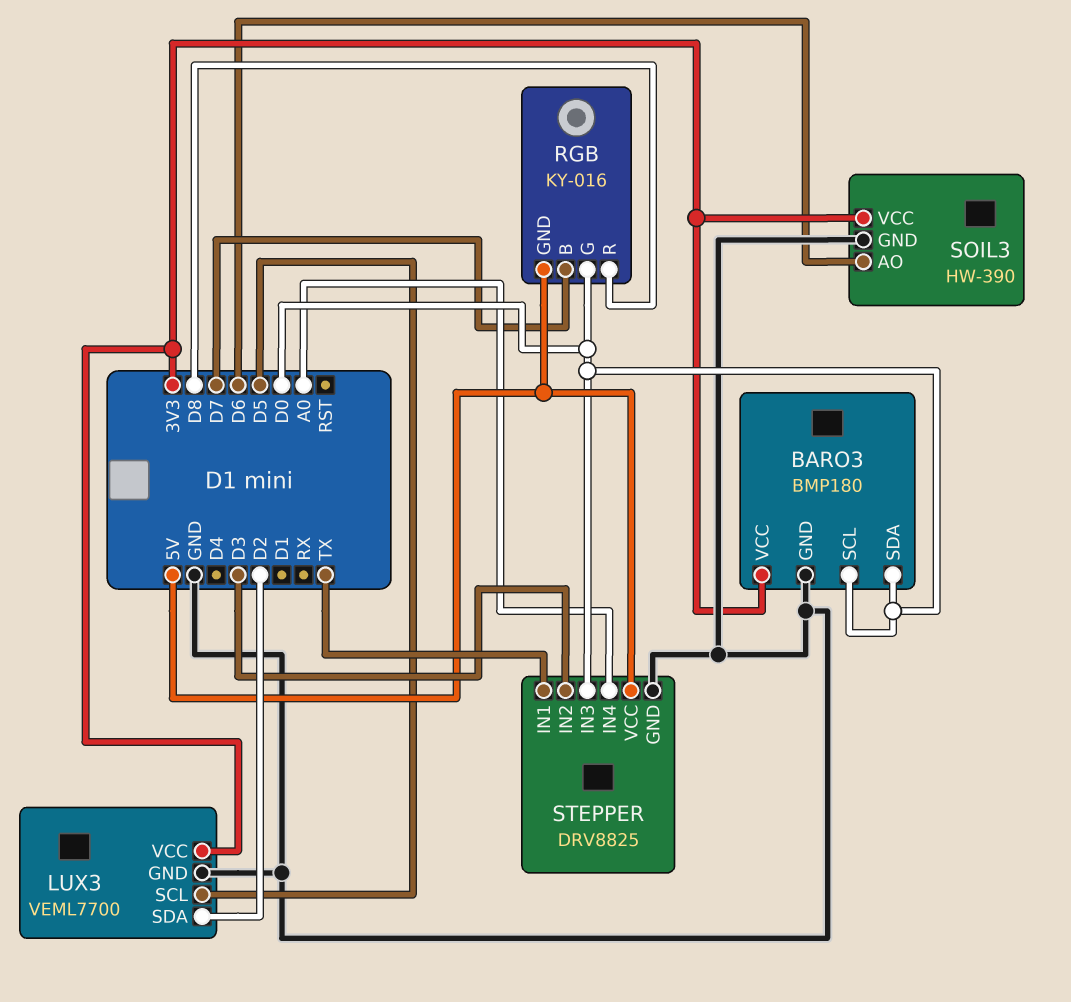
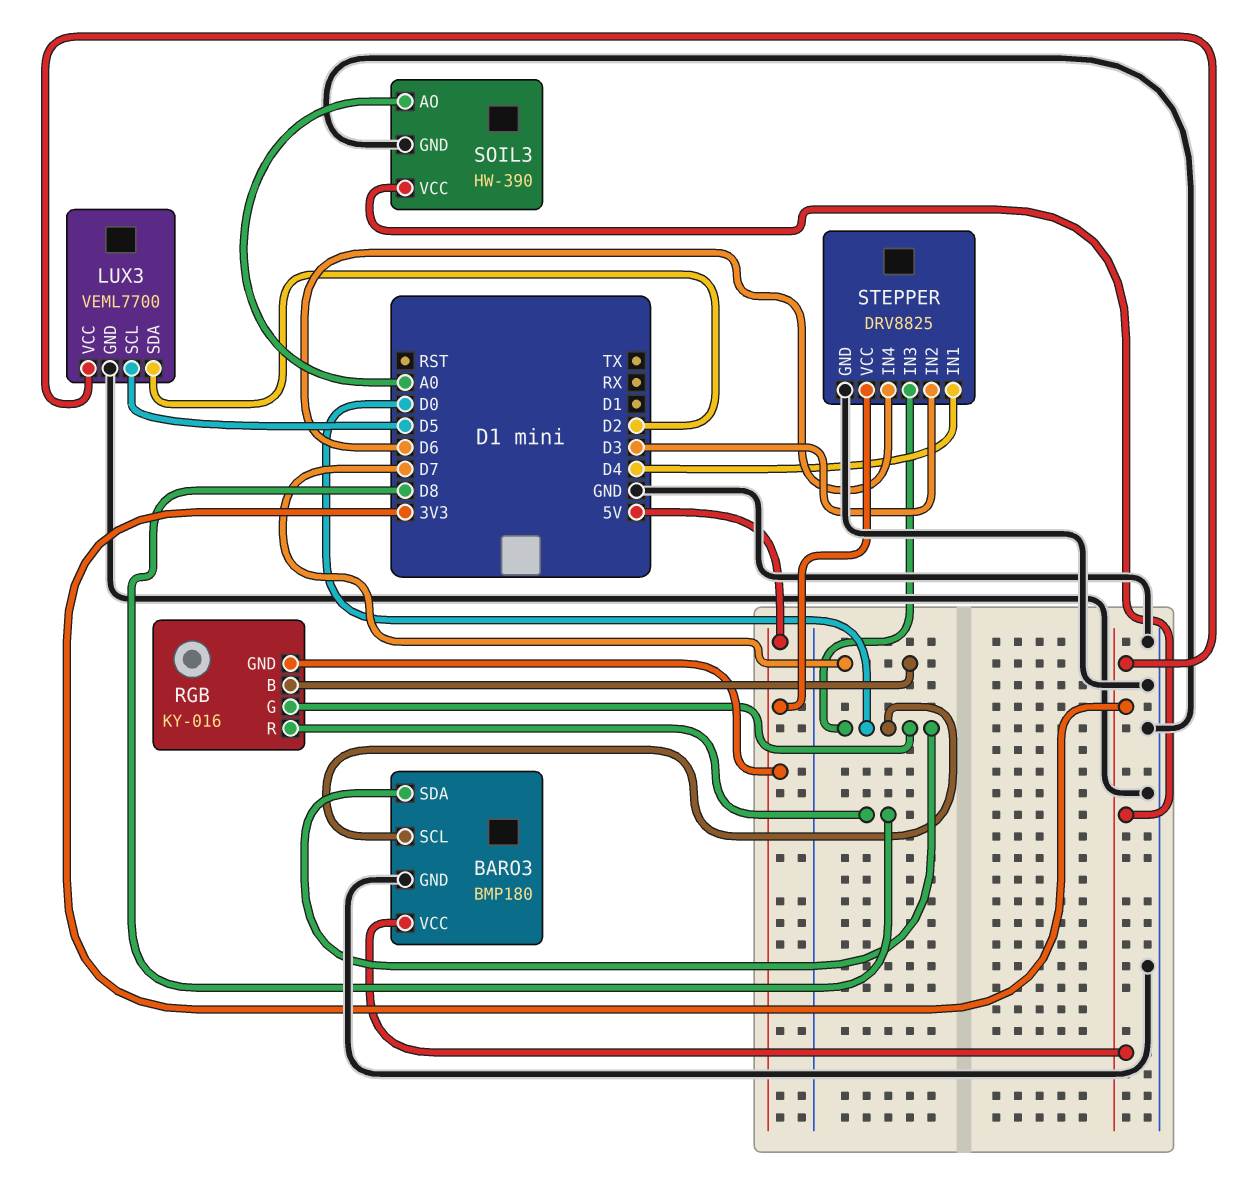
SOIL3 pin AO: D6 -> A0
STEPPER pin IN1: TX -> D4
STEPPER pin IN4: A0 -> D6

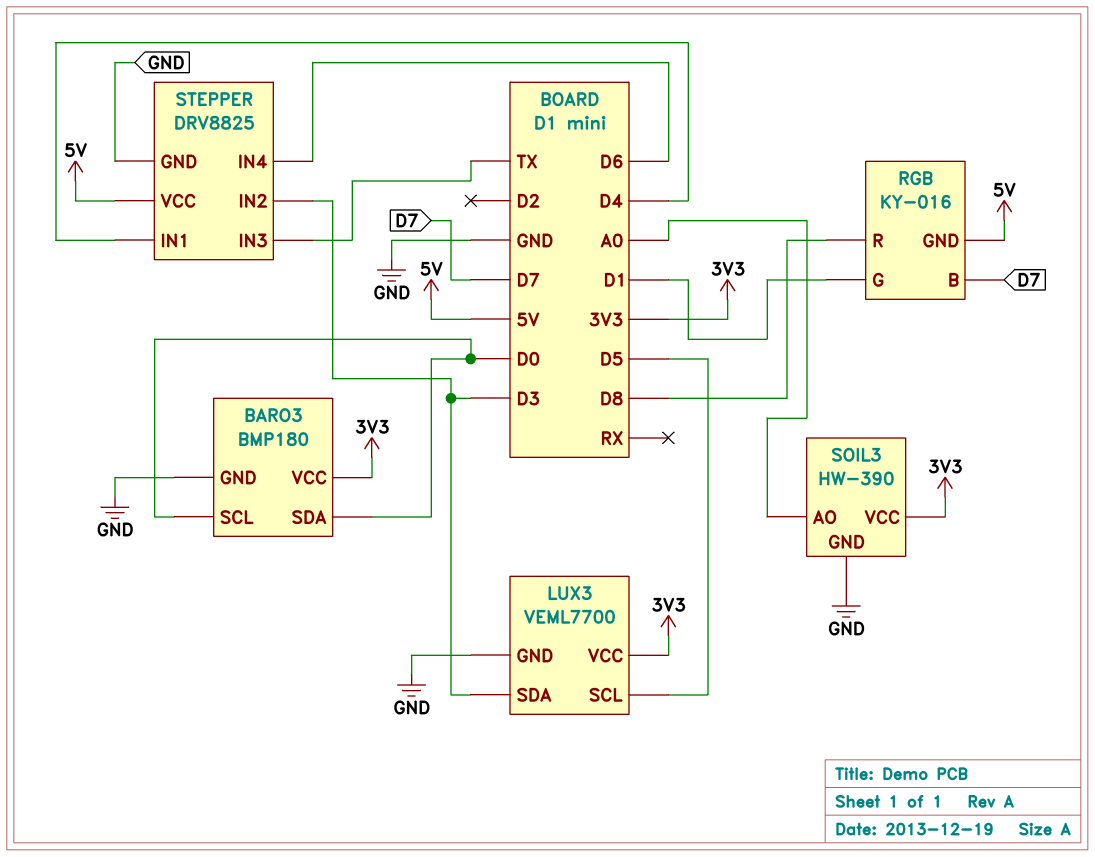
LUX3 pin SDA: D2 -> D3
RGB pin G: D0 -> D1
STEPPER pin IN3: D0 -> TX

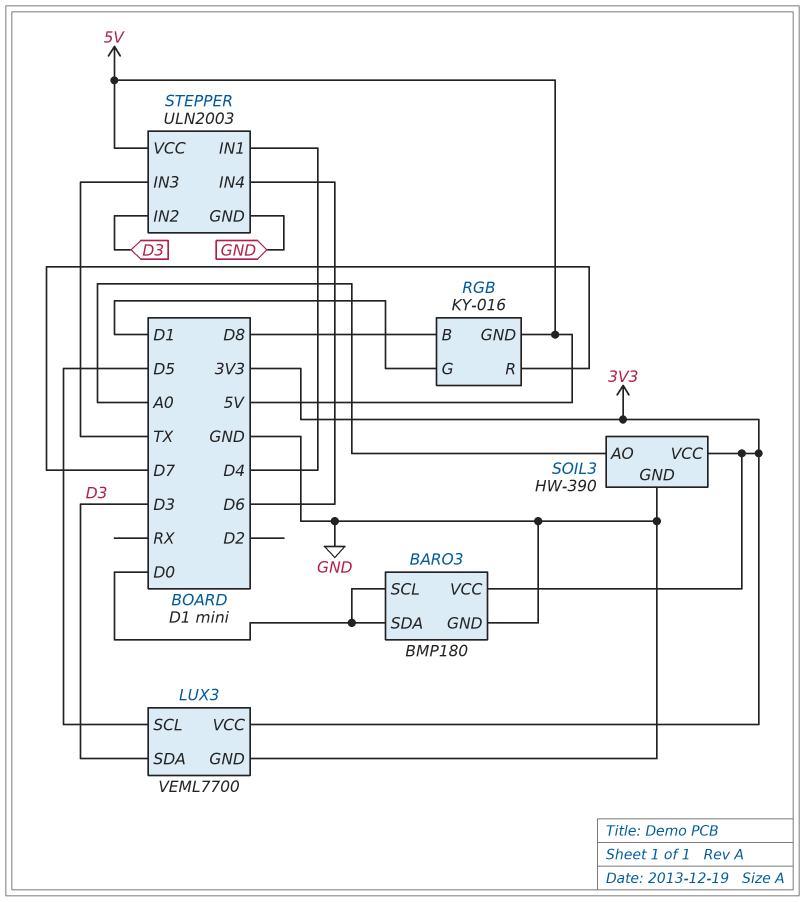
RGB pin B: D7 -> D8
RGB pin R: D8 -> D7
STEPPER: DRV8825 -> ULN2003

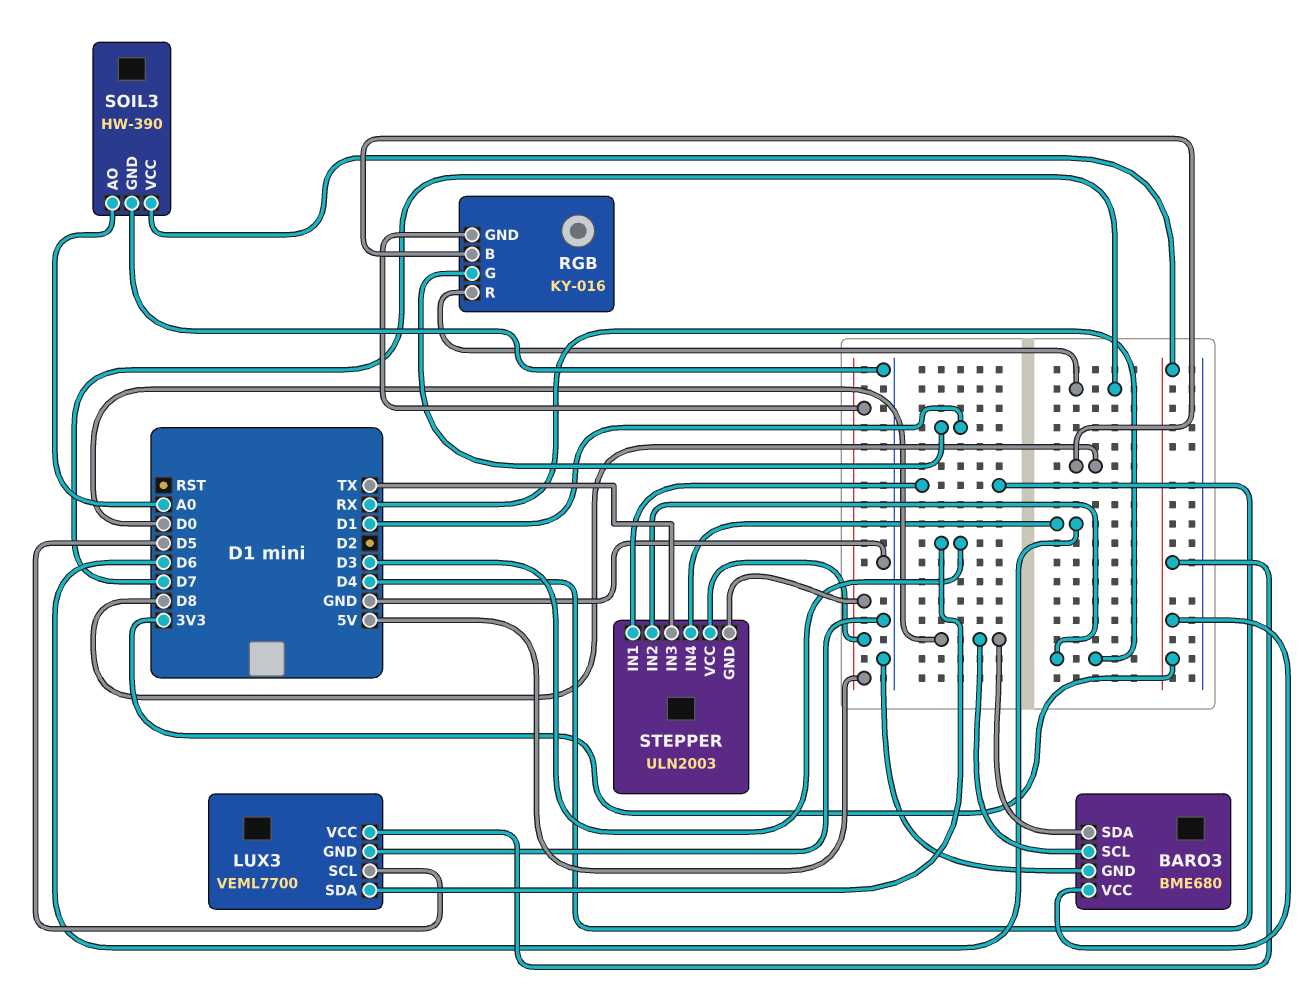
BARO3: BMP180 -> BME680
STEPPER pin GND: GND -> 5V
STEPPER pin IN2: D3 -> RX

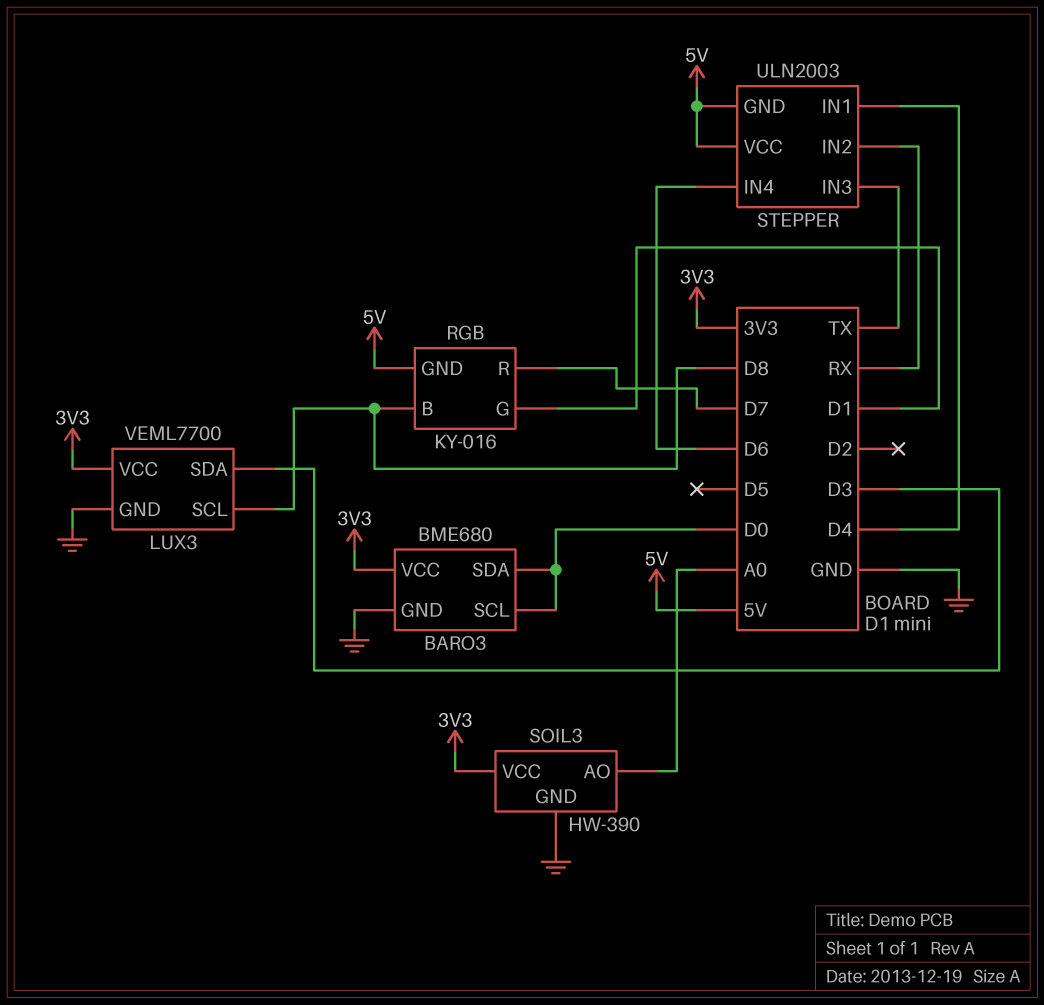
LUX3 pin SCL: D5 -> D8

